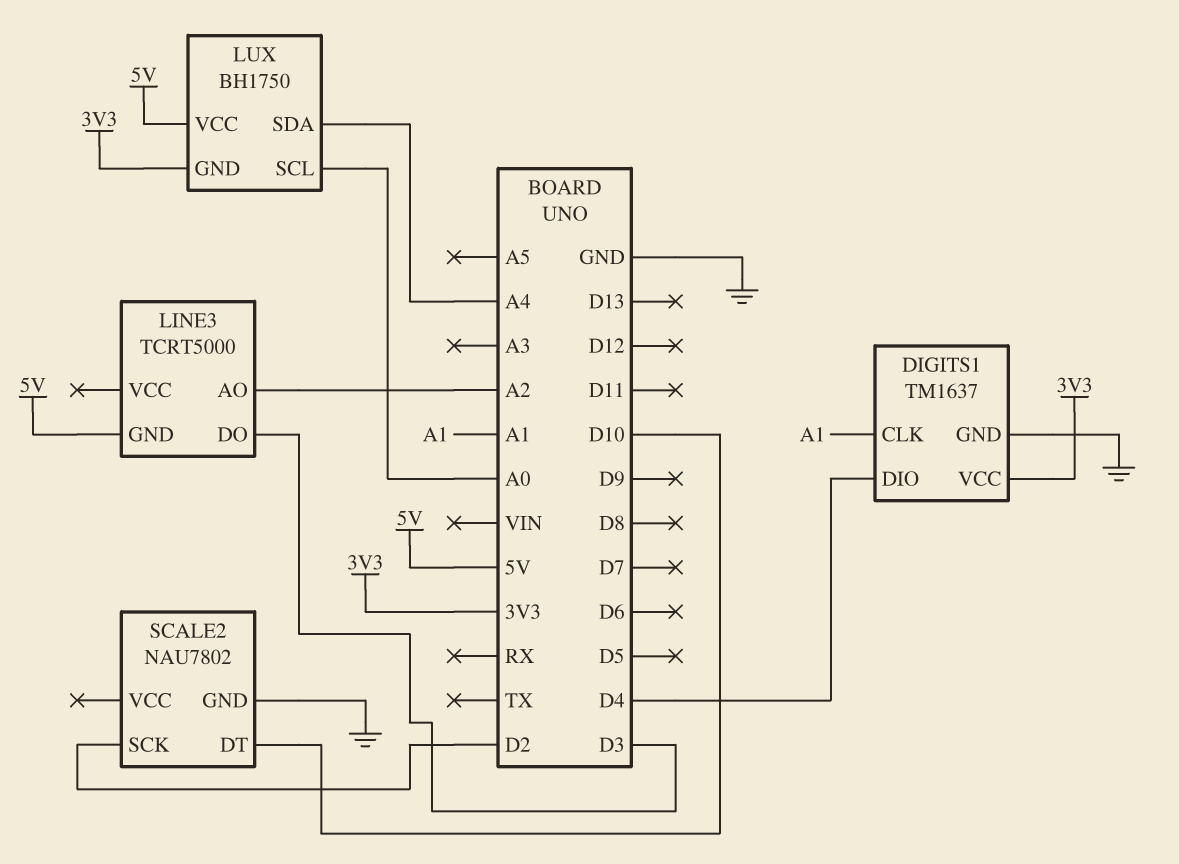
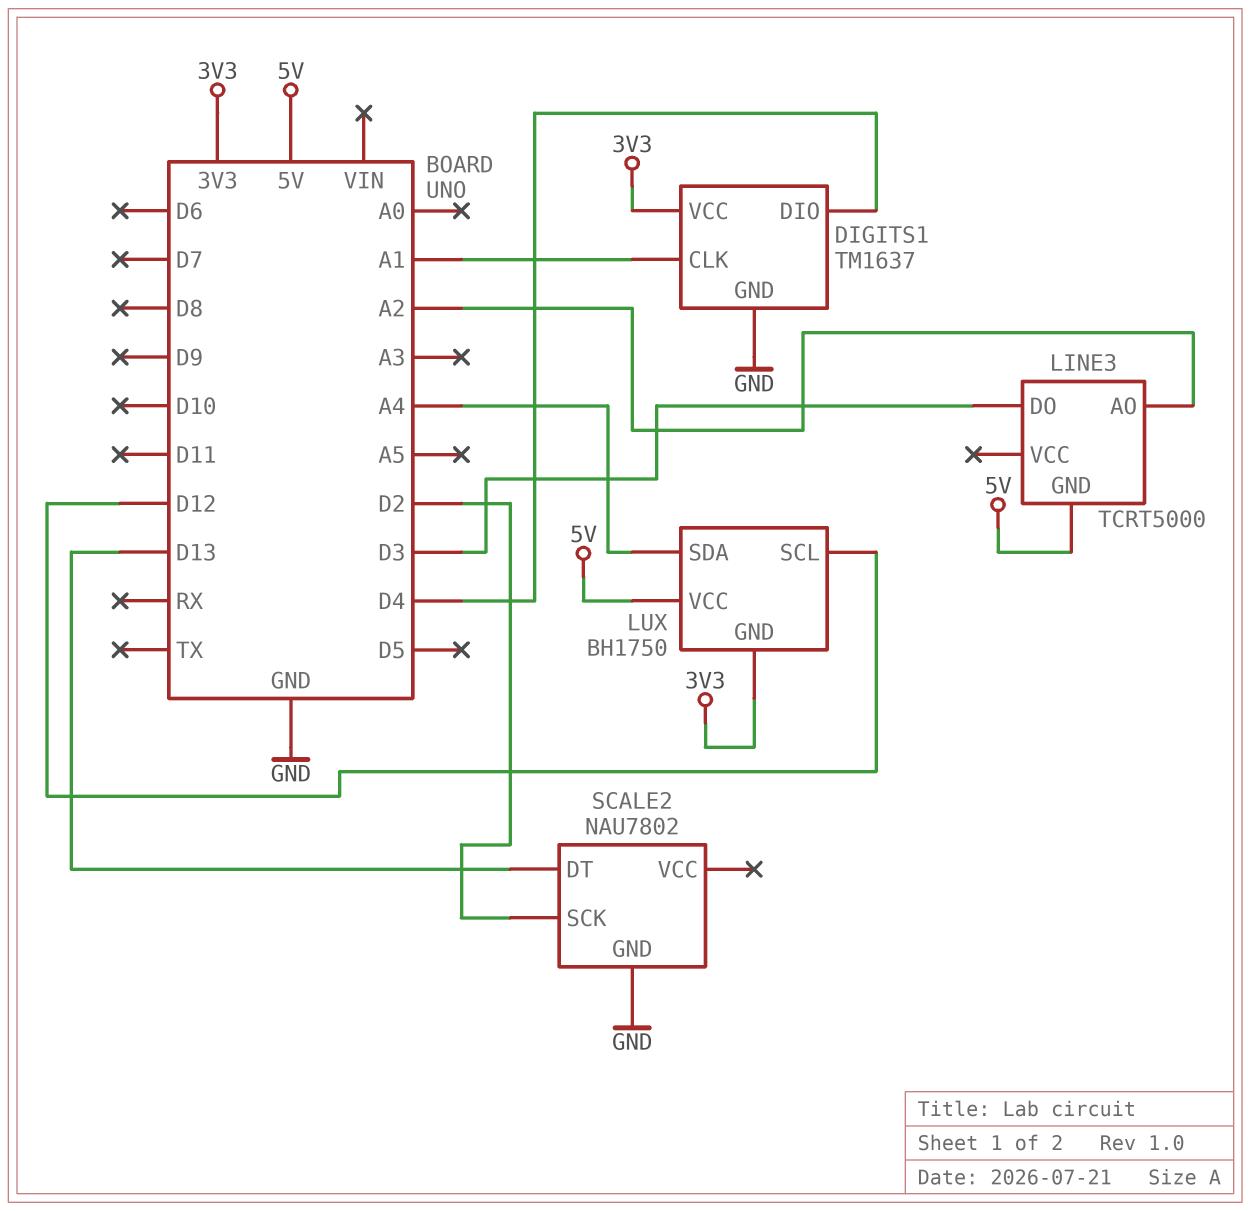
LUX pin SCL: A0 -> D12
SCALE2 pin DT: D10 -> D13

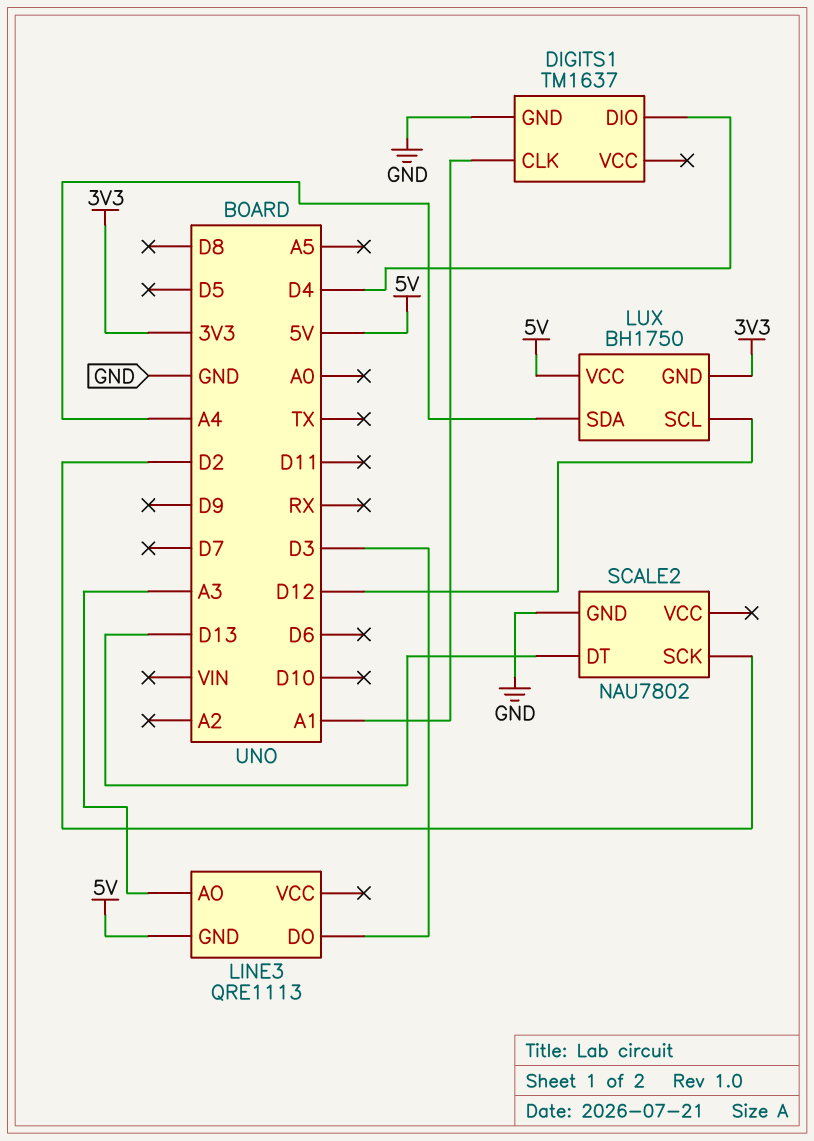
DIGITS1 pin VCC: 3V3 -> none
LINE3: TCRT5000 -> QRE1113
LINE3 pin AO: A2 -> A3

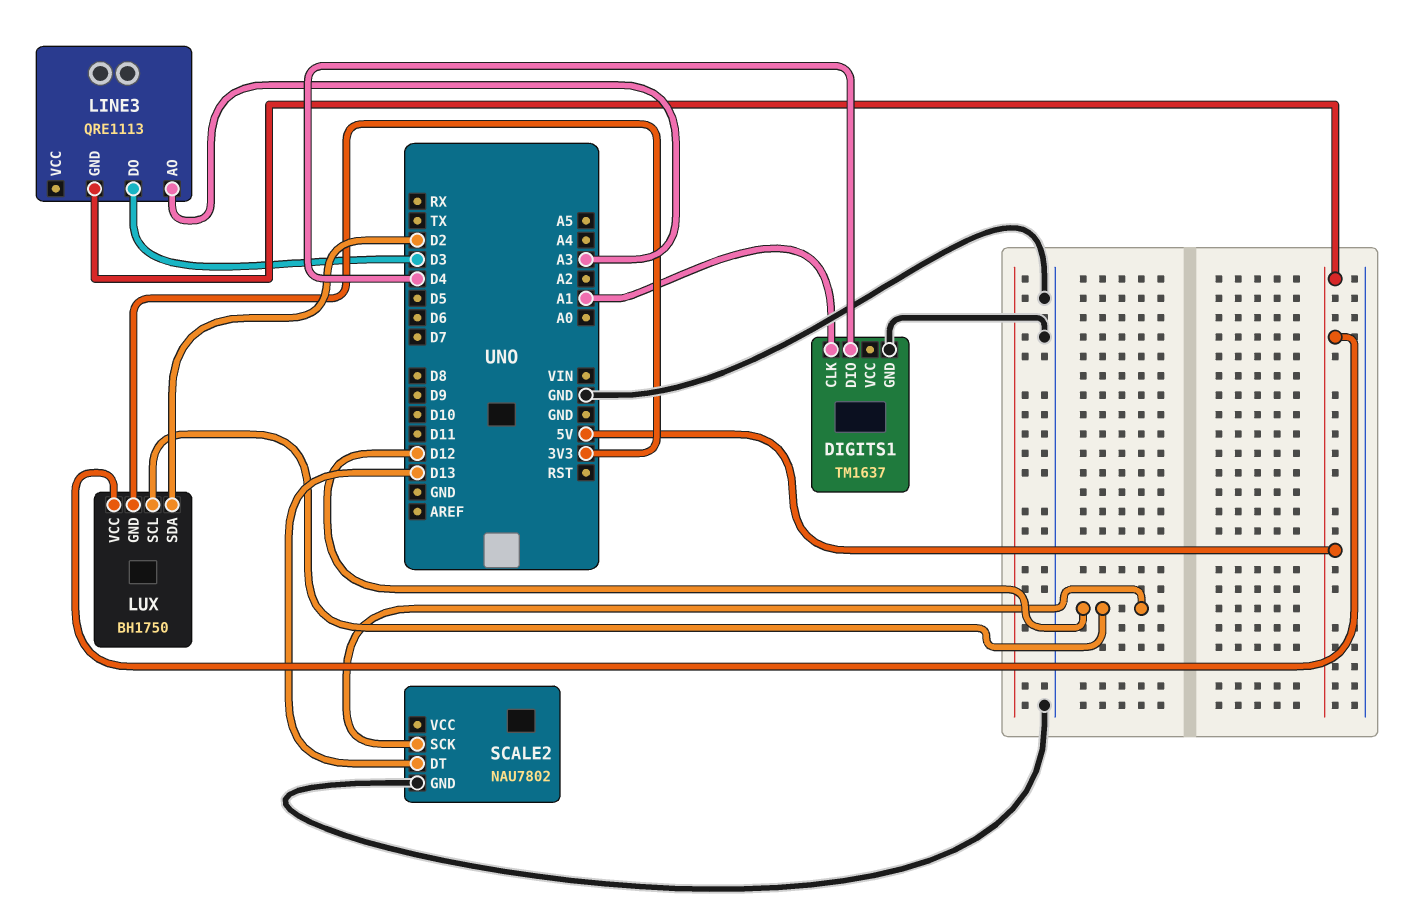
LUX pin SDA: A4 -> D2
SCALE2 pin SCK: D2 -> D12

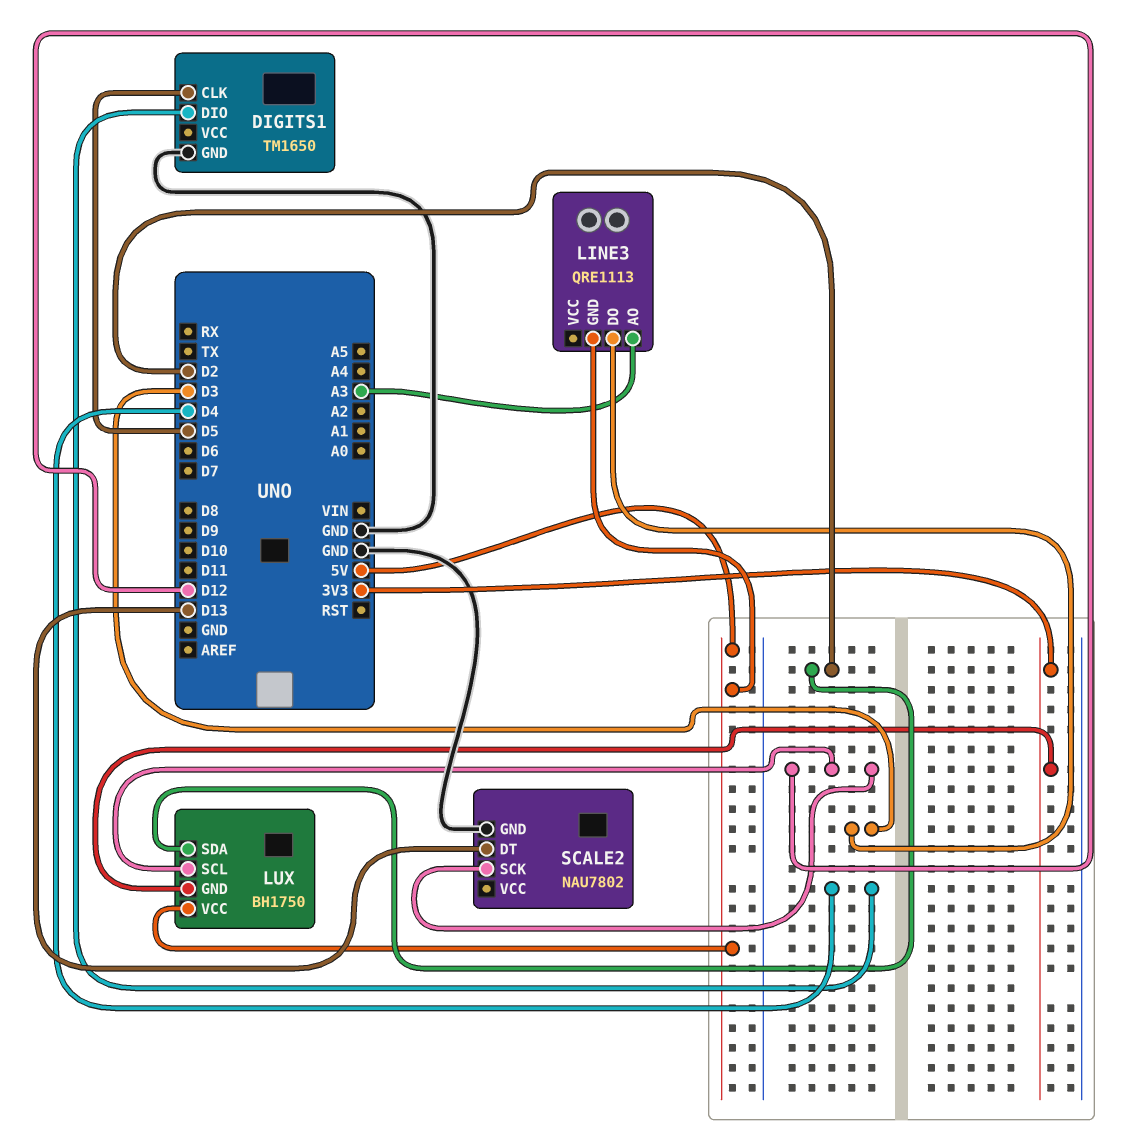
DIGITS1: TM1637 -> TM1650
DIGITS1 pin CLK: A1 -> D5

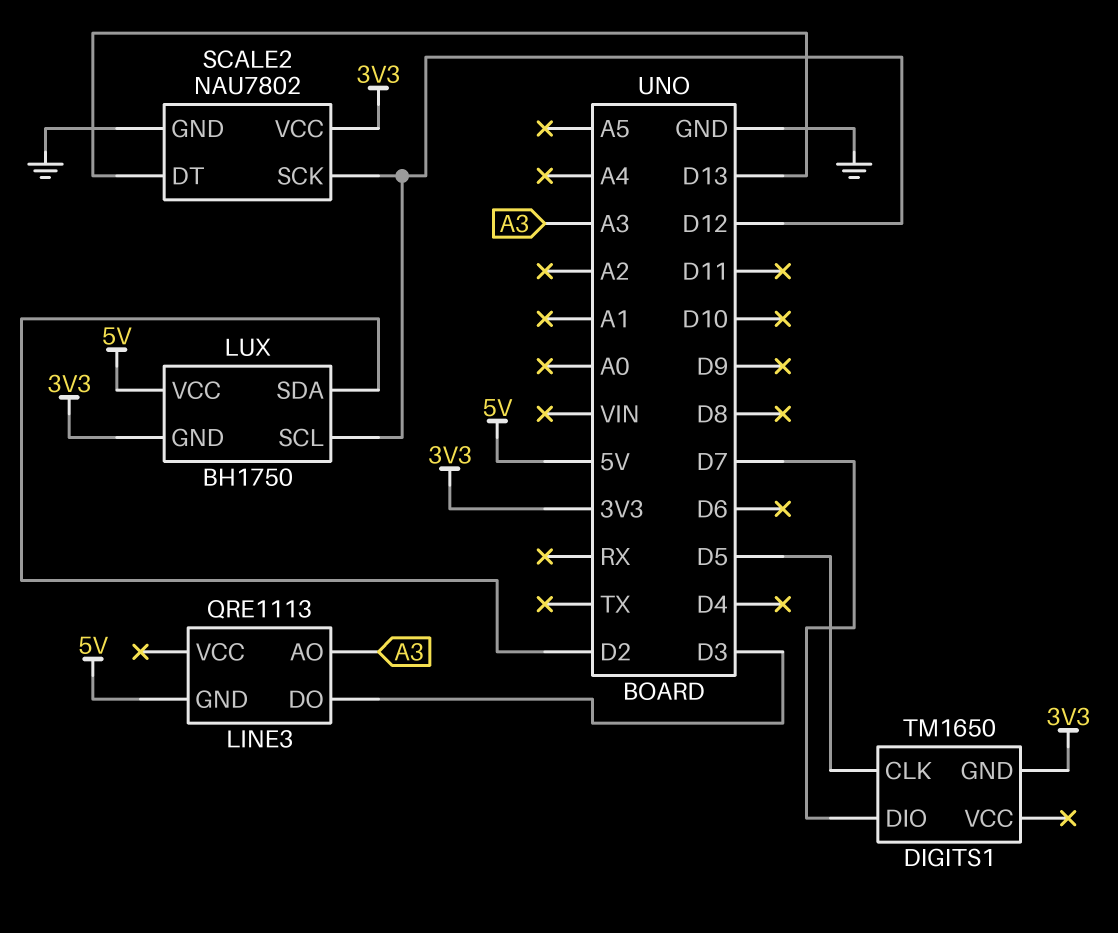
DIGITS1 pin DIO: D4 -> D7
DIGITS1 pin GND: GND -> 3V3
SCALE2 pin VCC: none -> 3V3

